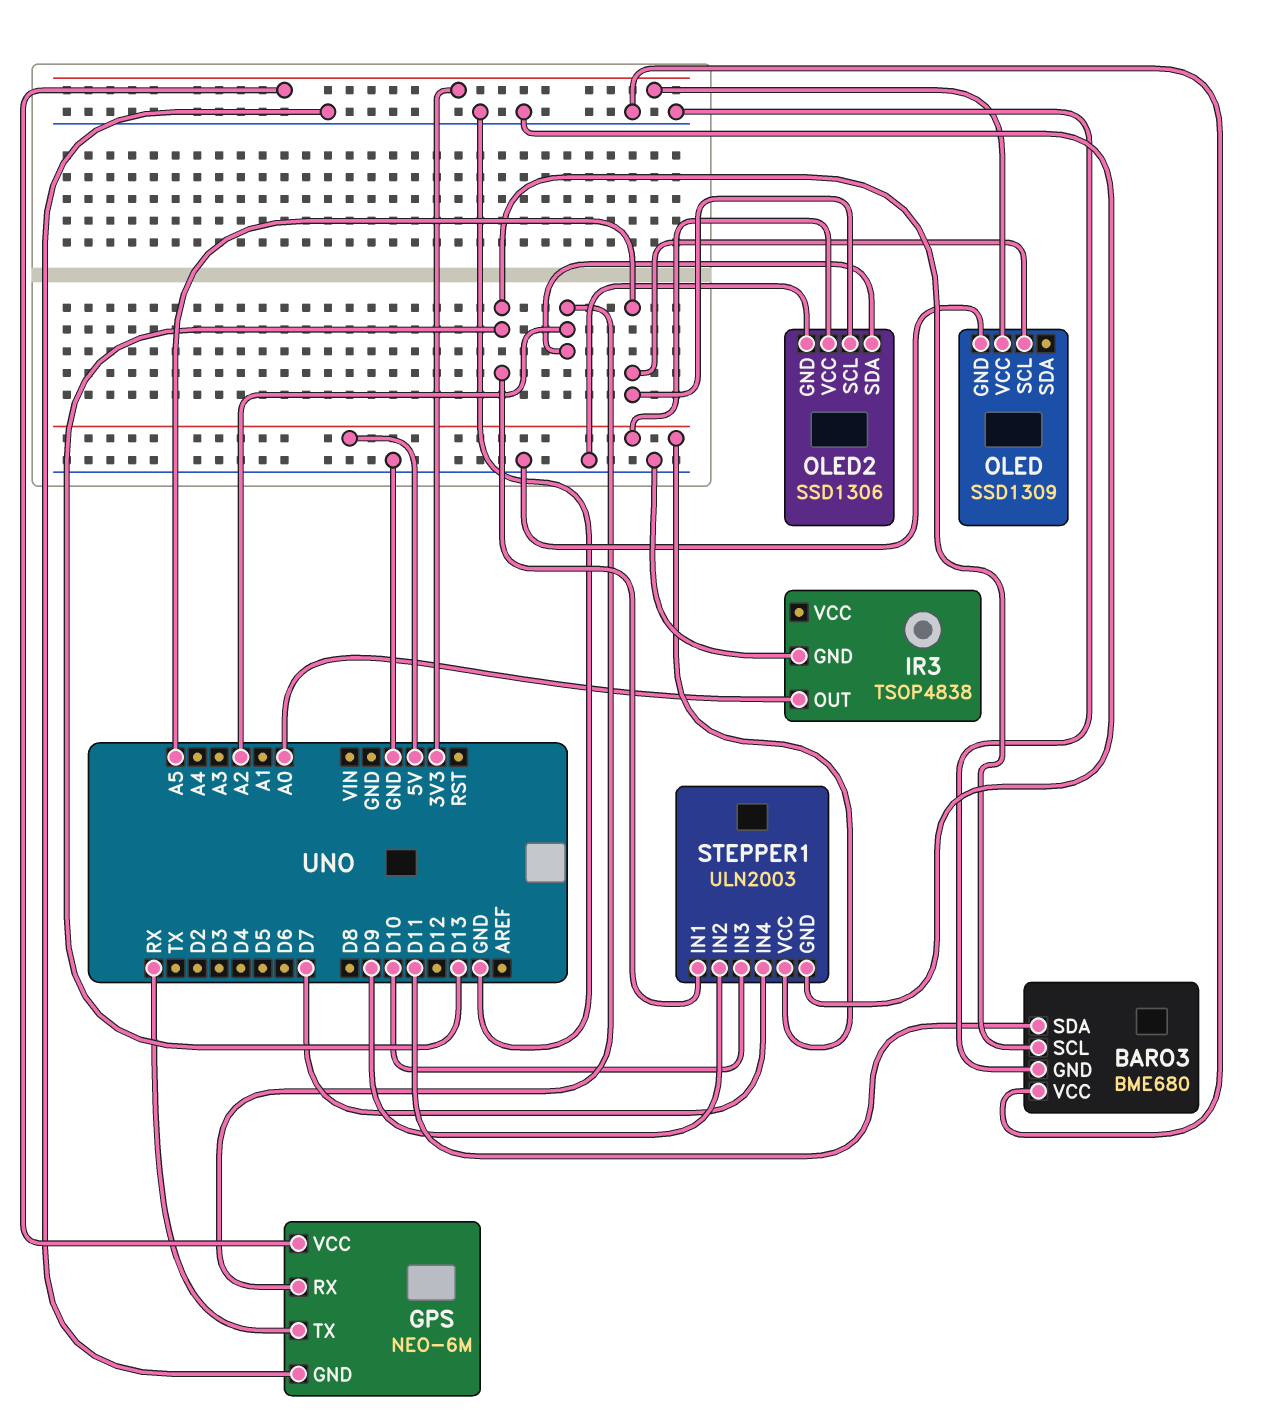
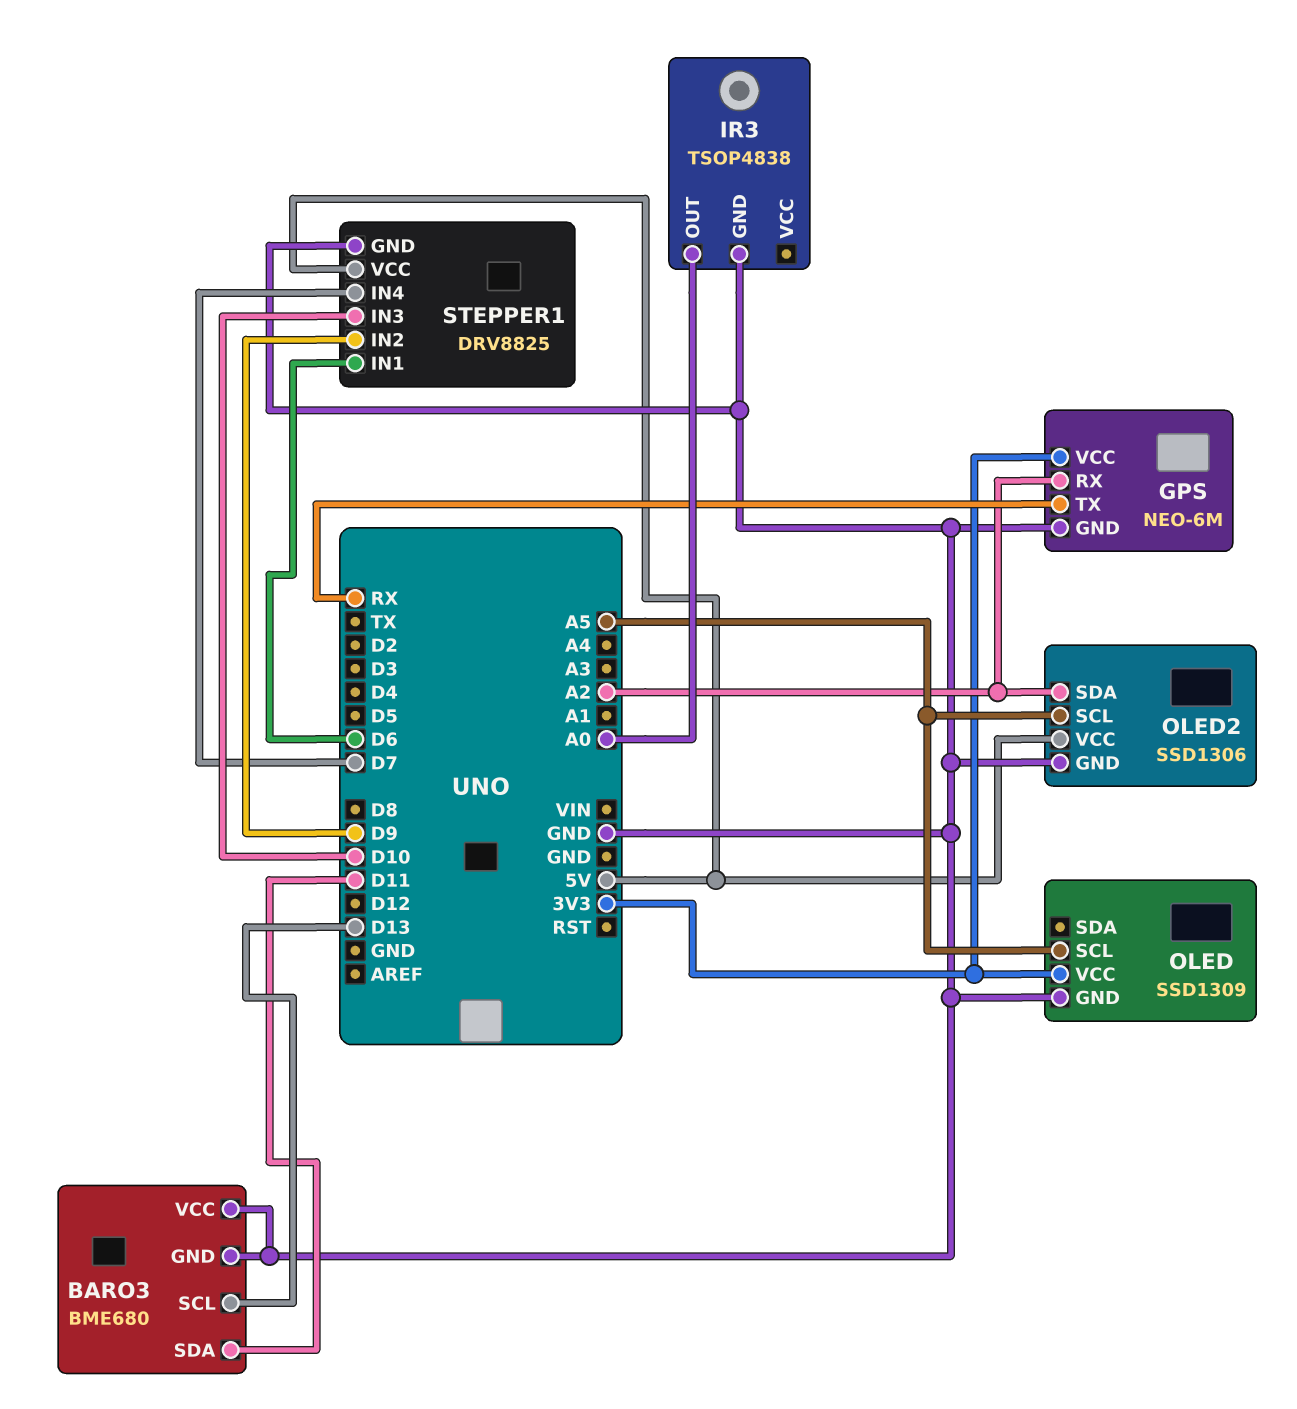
STEPPER1: ULN2003 -> DRV8825
STEPPER1 pin IN1: D13 -> D6

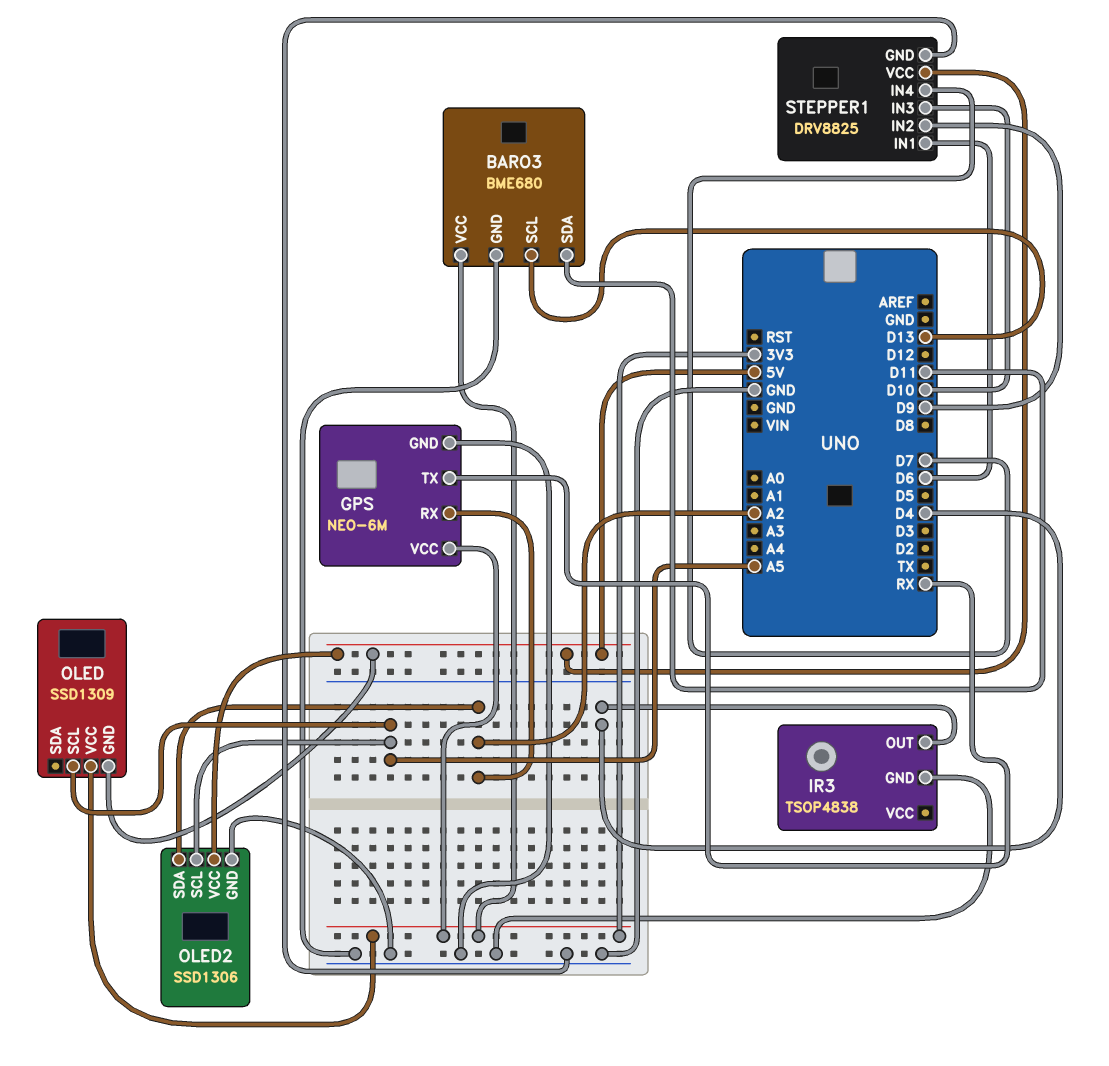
BARO3 pin VCC: GND -> 3V3
IR3 pin OUT: A0 -> D4
OLED pin GND: GND -> 5V

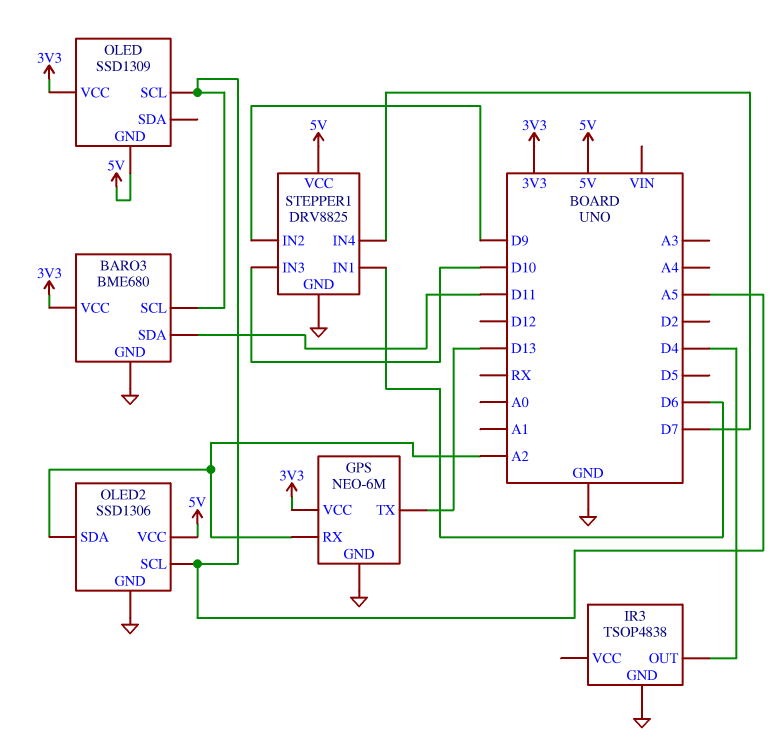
BARO3 pin SCL: D13 -> A5
GPS pin TX: RX -> D13

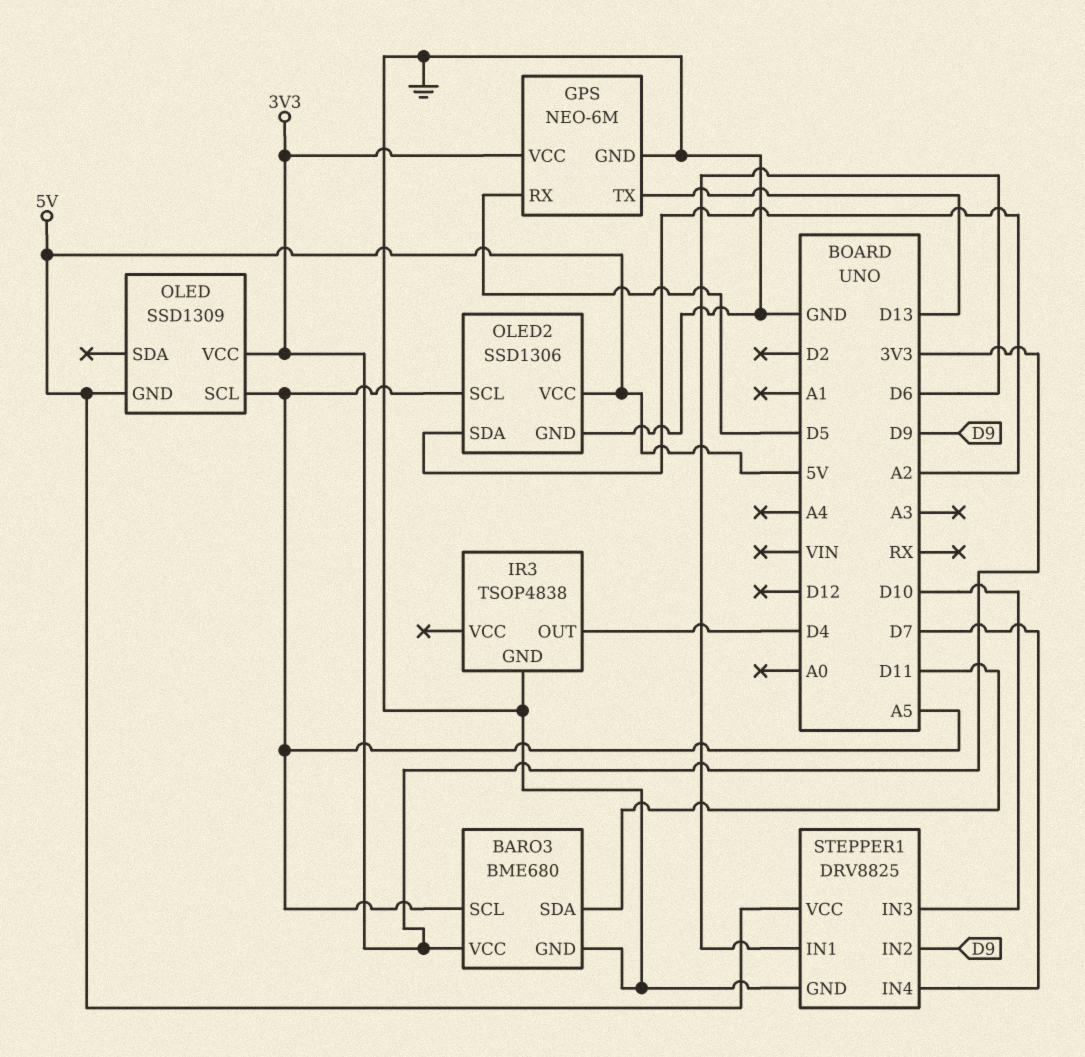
GPS pin RX: A2 -> D5

